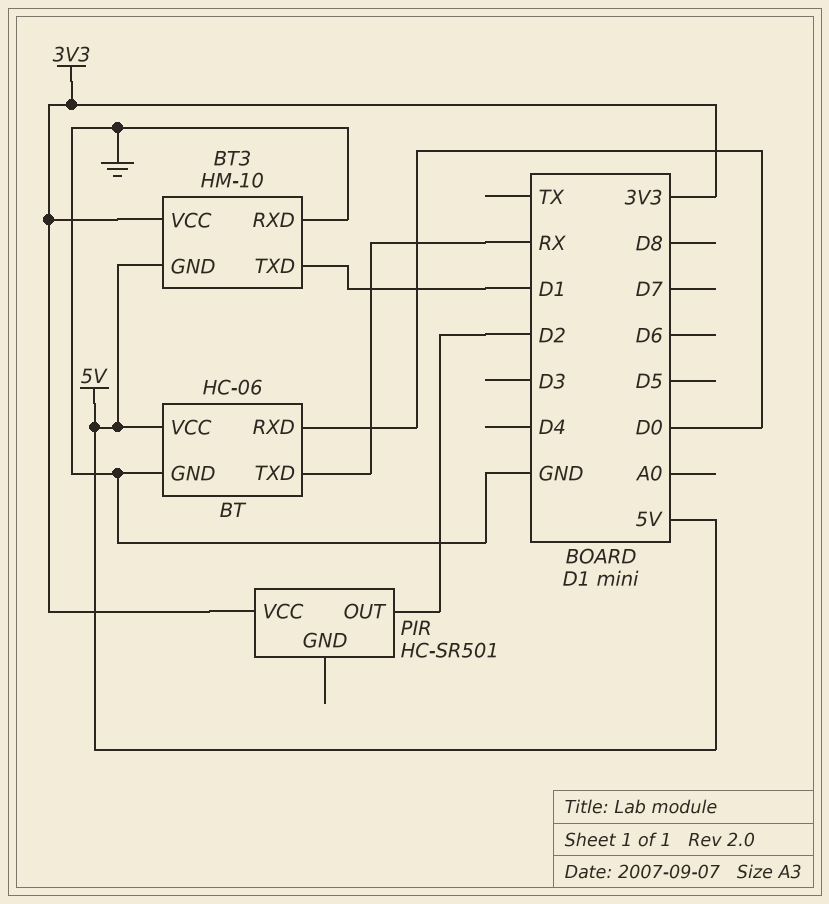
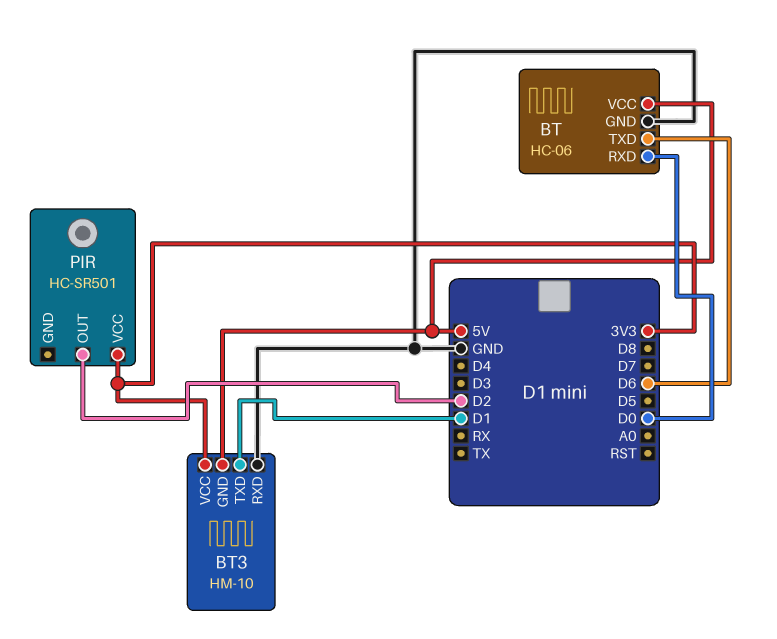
BT pin TXD: RX -> D6

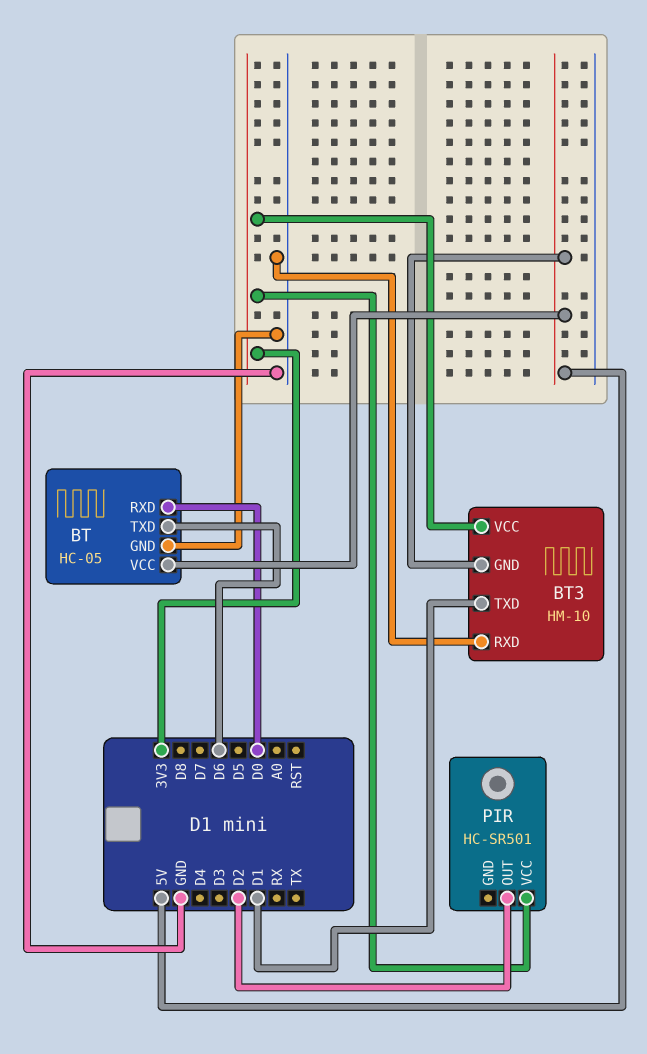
BT: HC-06 -> HC-05

